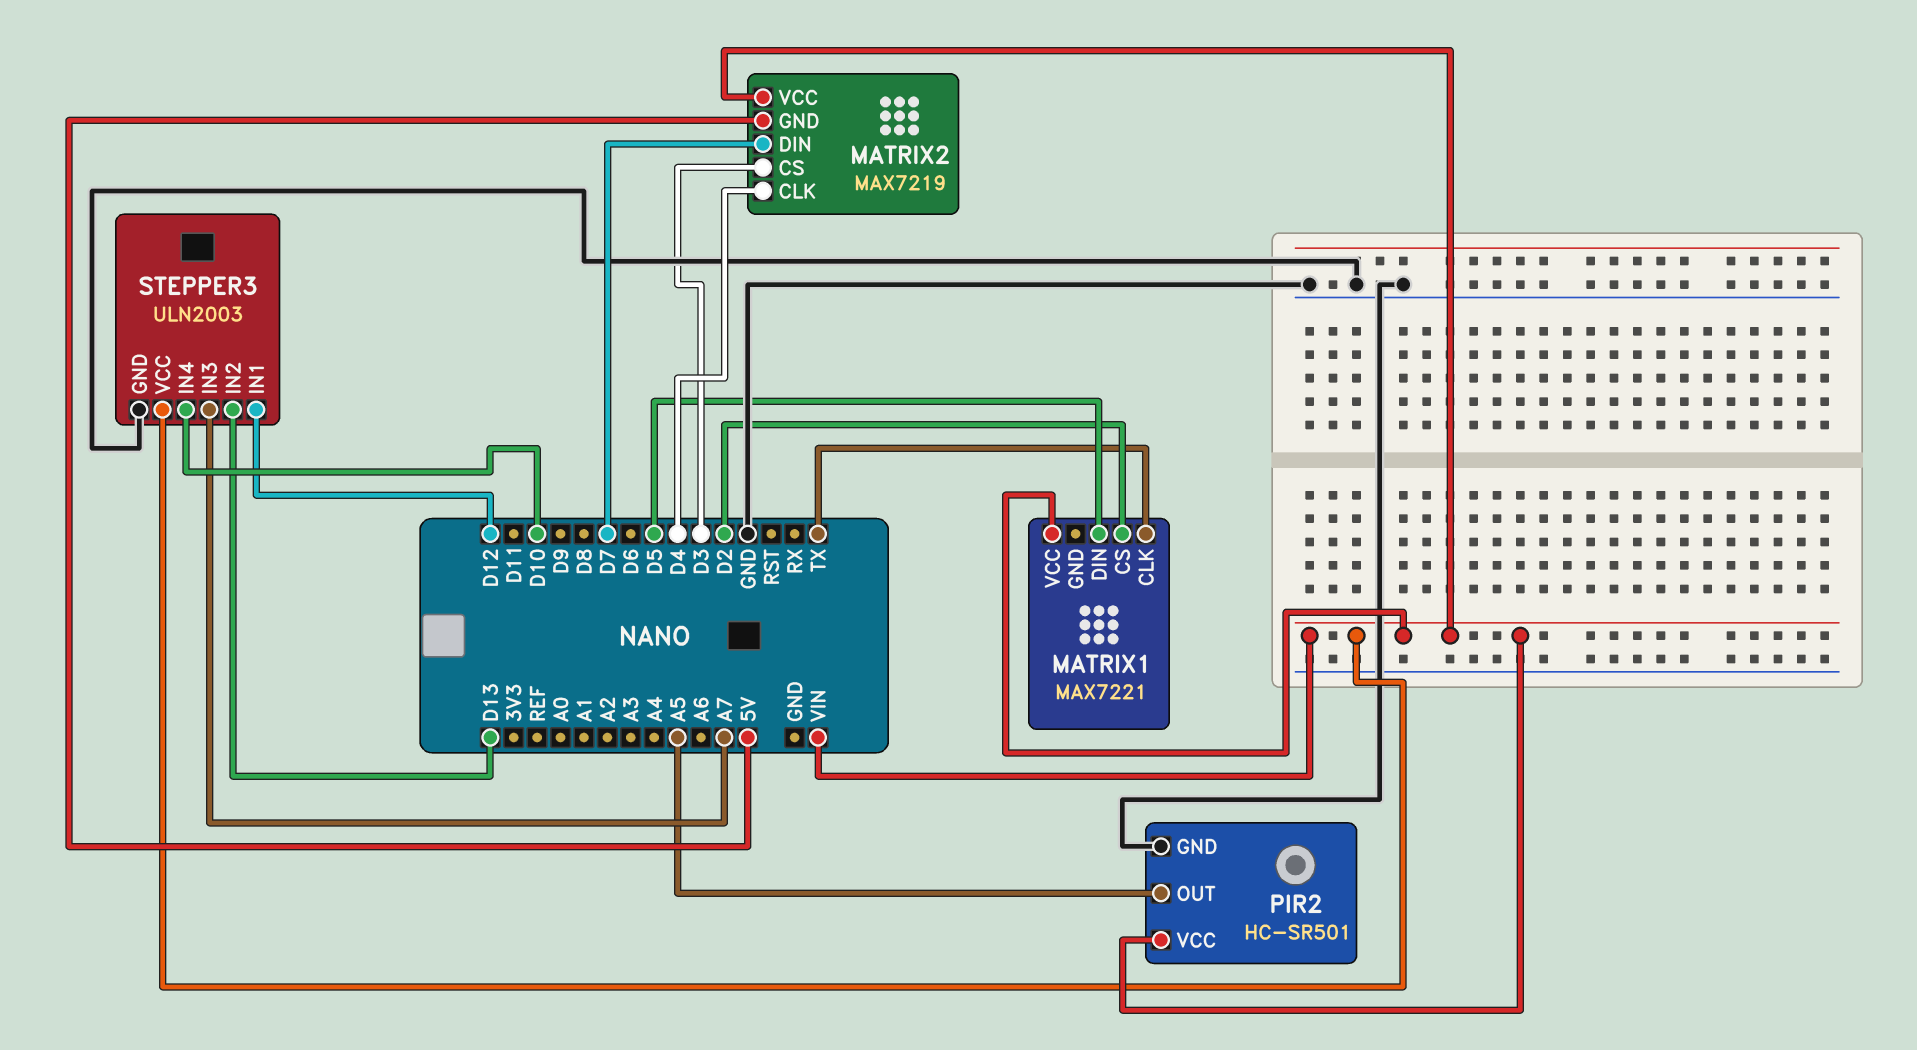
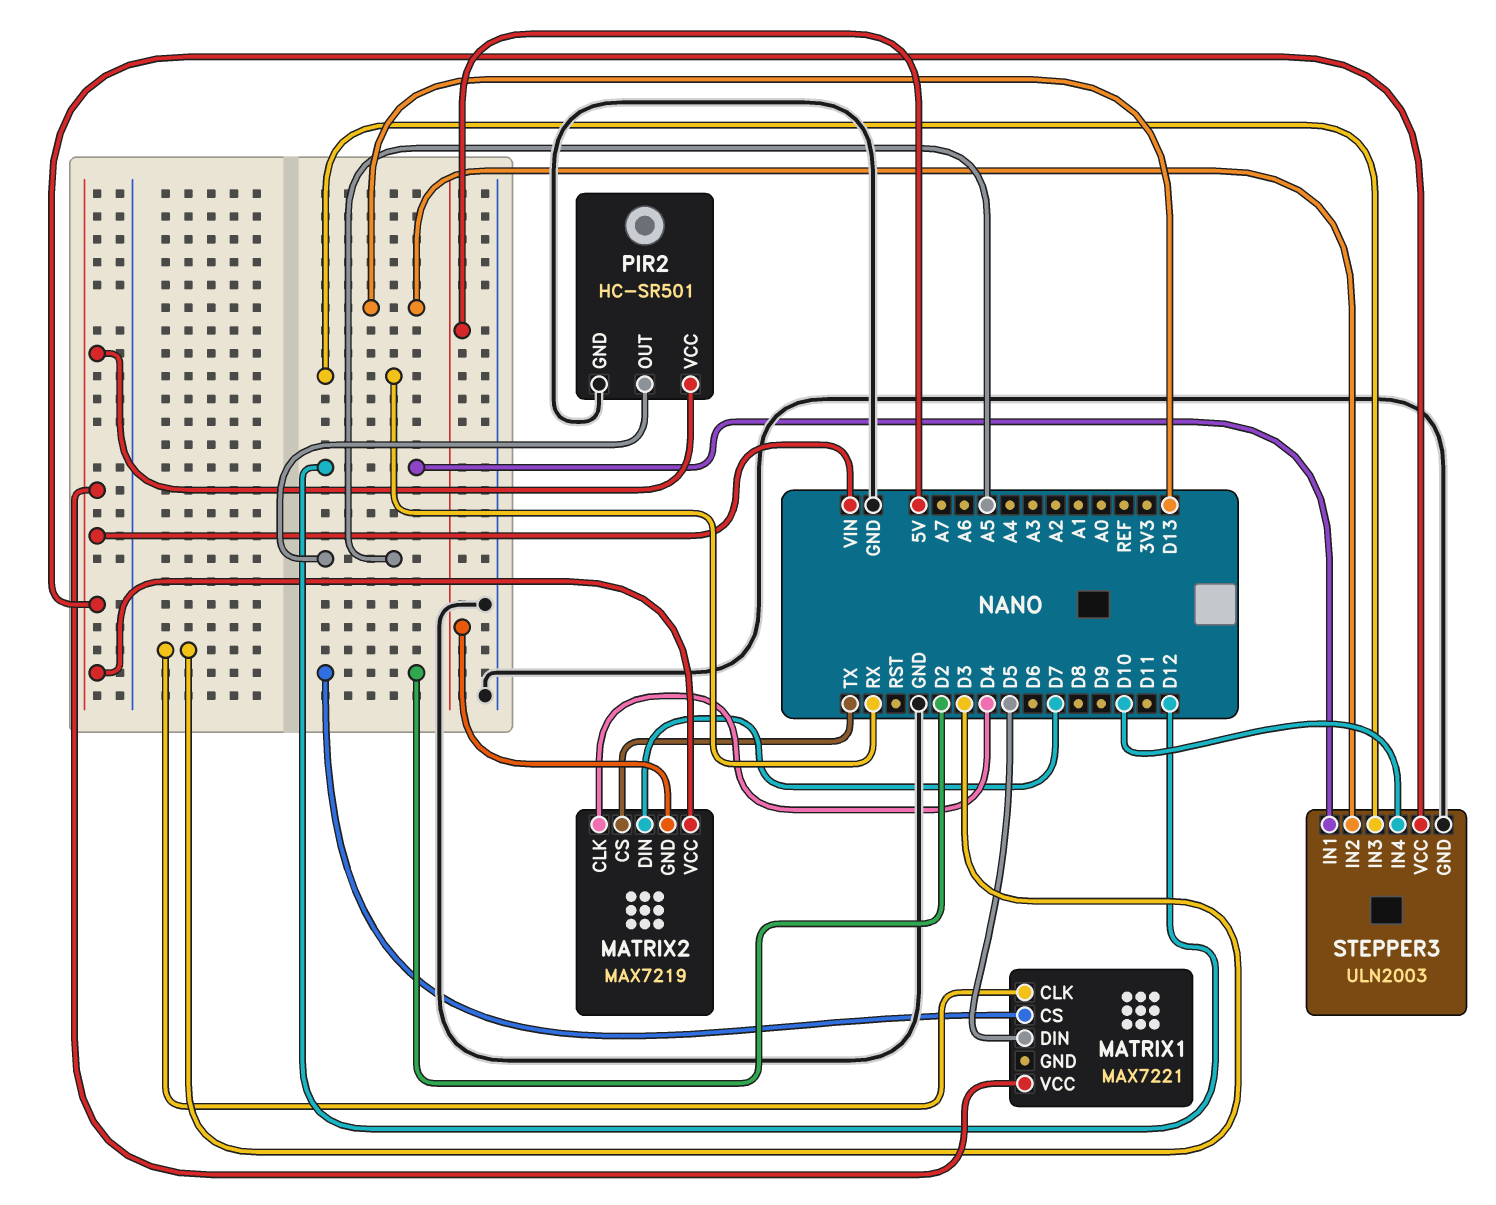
MATRIX1 pin CLK: TX -> D3
MATRIX2 pin CS: D3 -> TX
STEPPER3 pin IN3: A7 -> RX

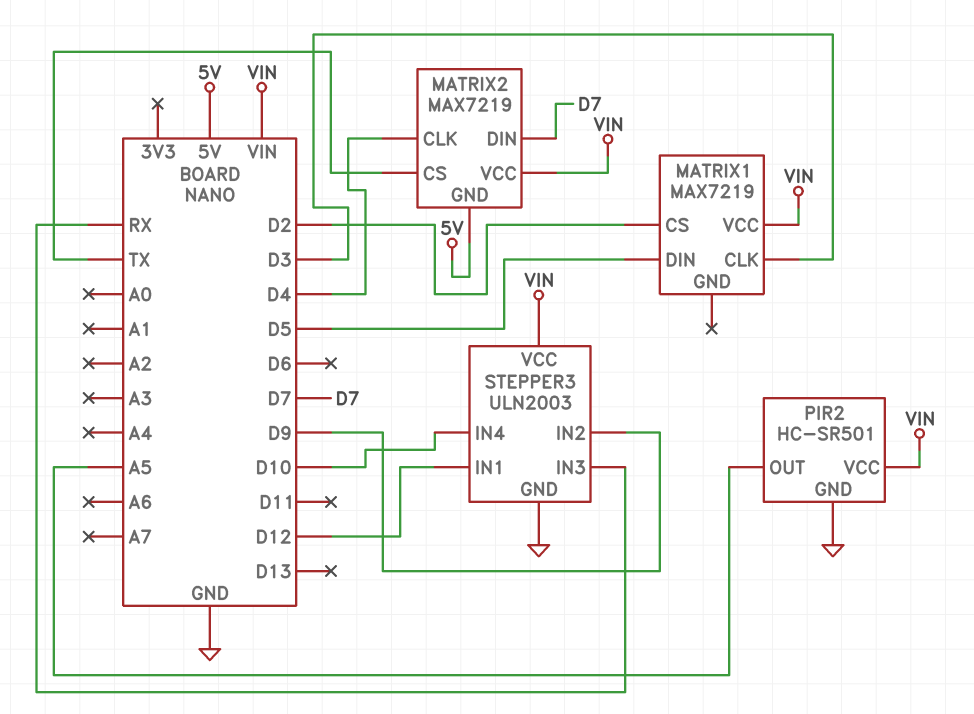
MATRIX1: MAX7221 -> MAX7219
STEPPER3 pin IN2: D13 -> D9

